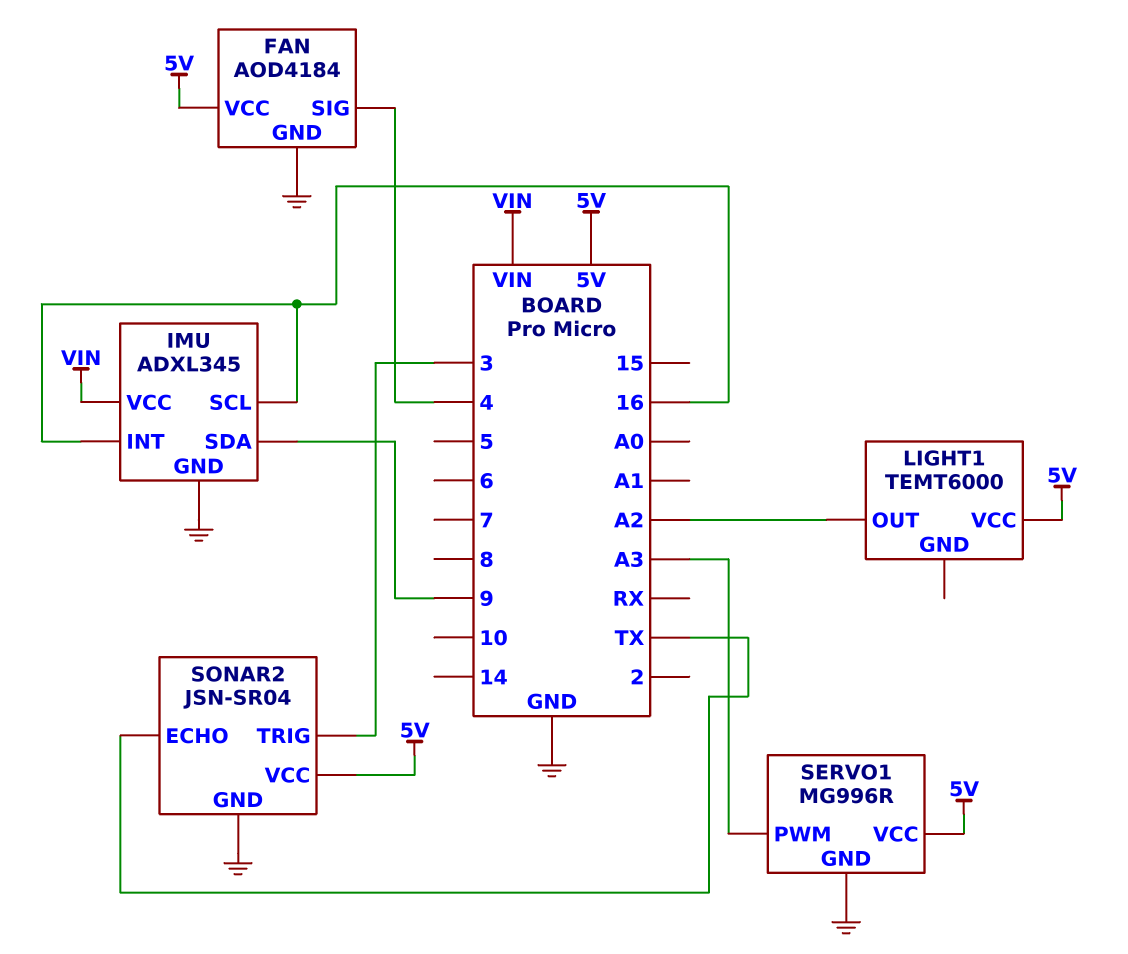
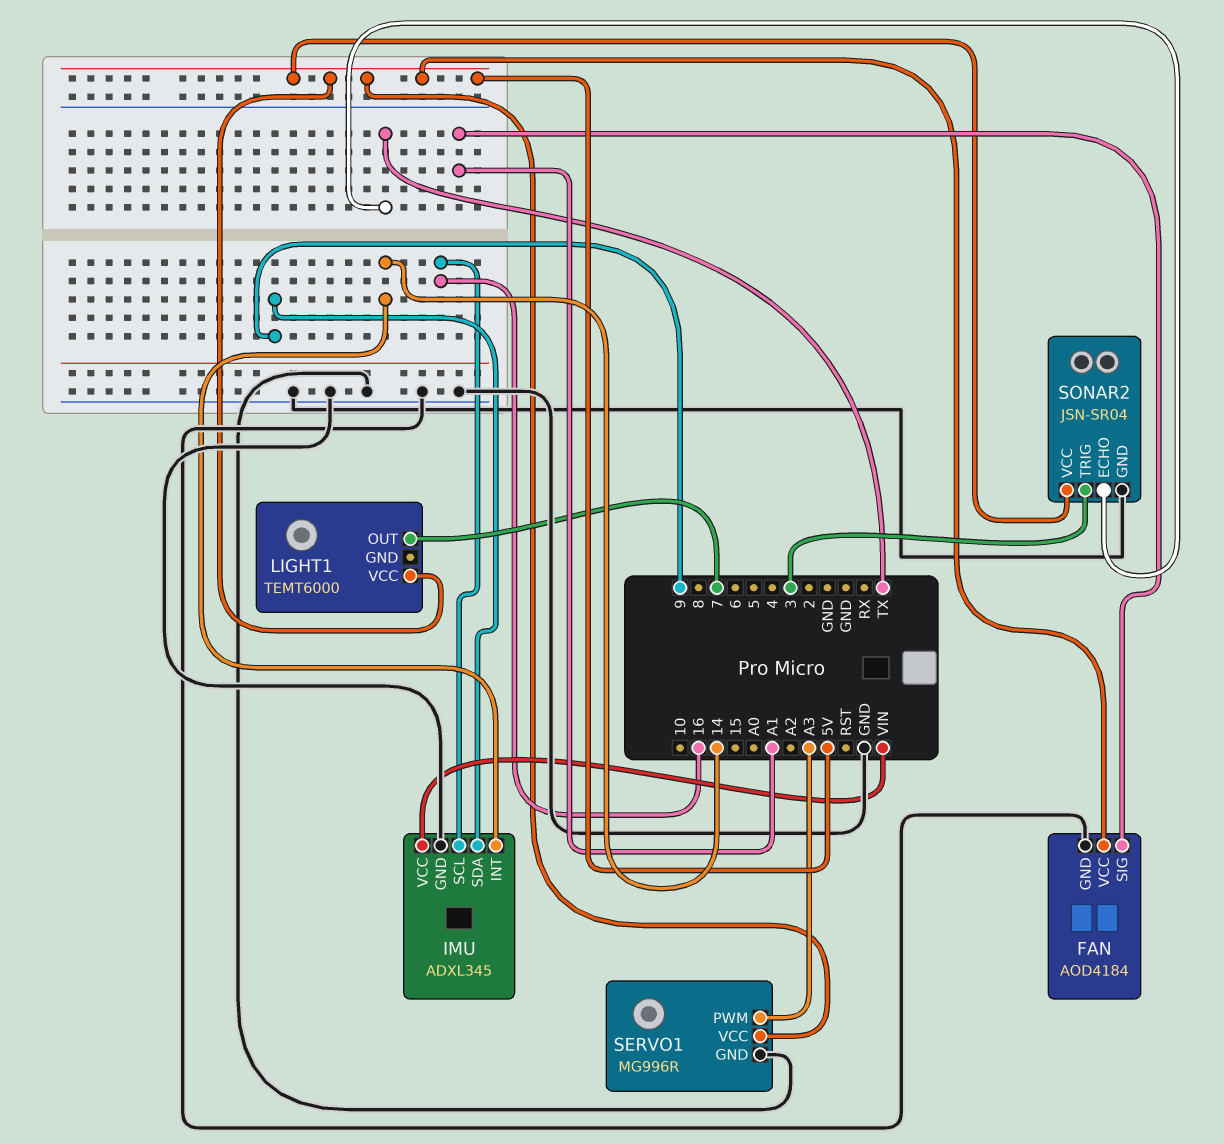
FAN pin SIG: 4 -> A1
IMU pin INT: 16 -> 14
LIGHT1 pin OUT: A2 -> 7

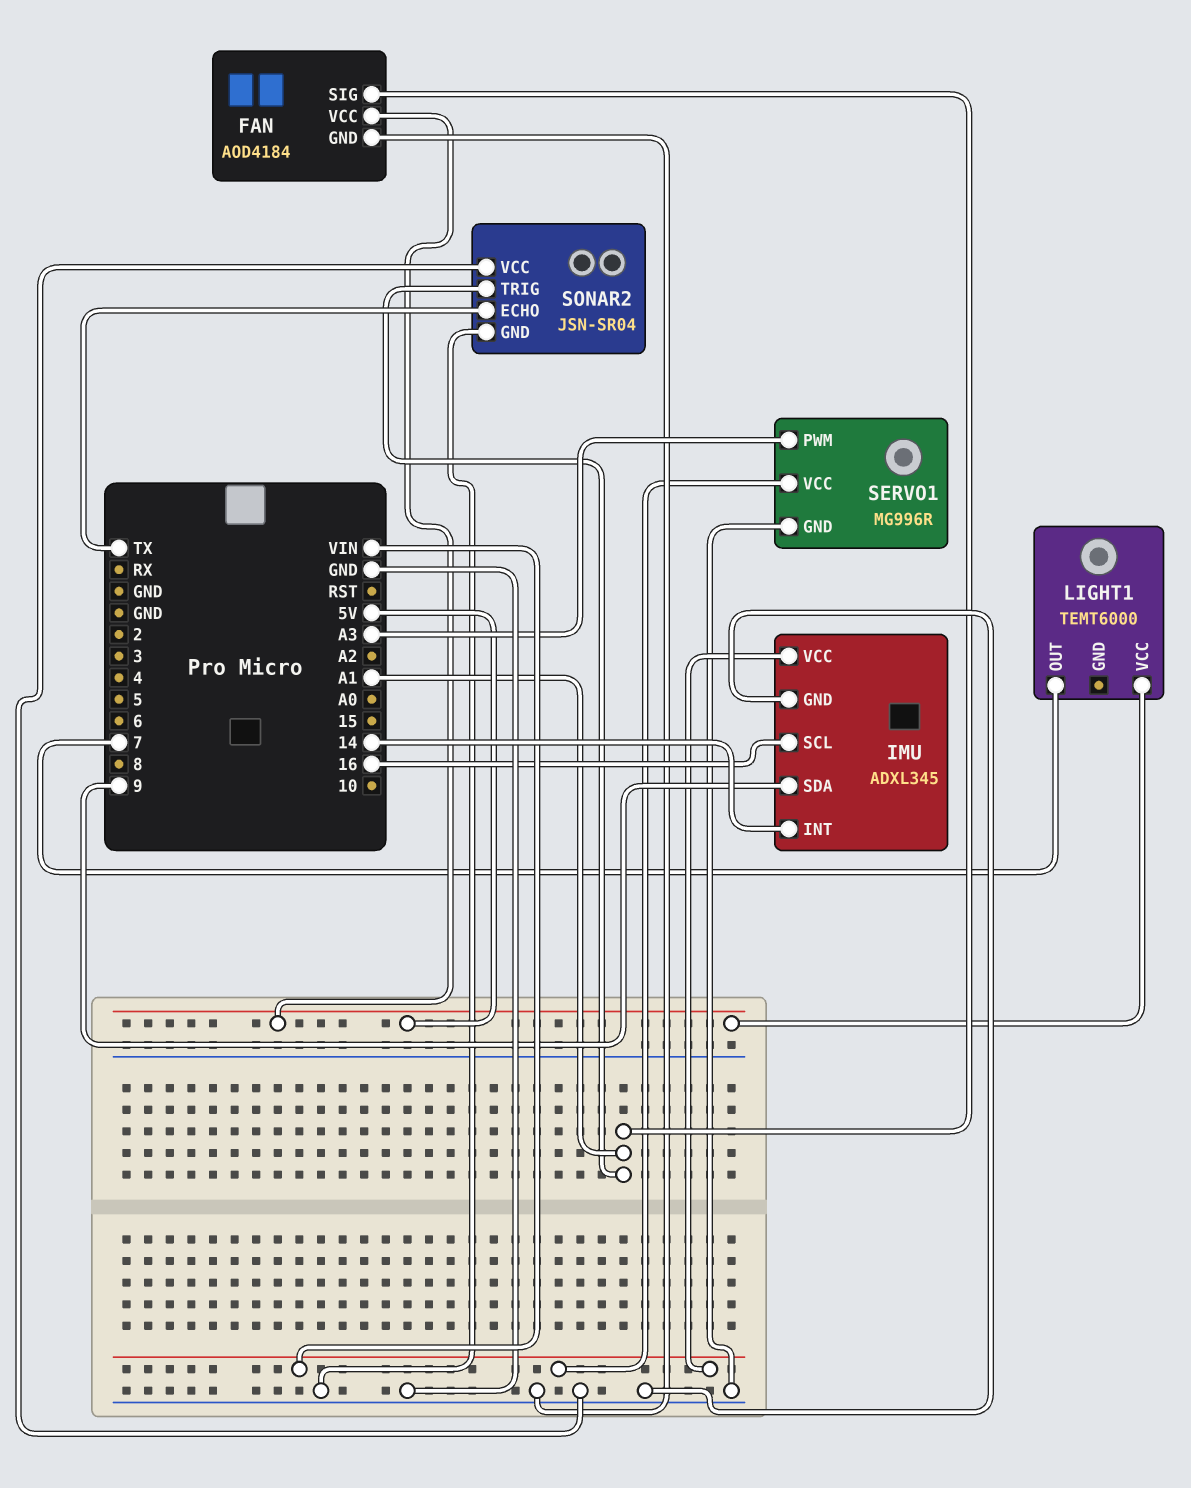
SERVO1 pin VCC: 5V -> VIN
SONAR2 pin TRIG: 3 -> A1
SONAR2 pin VCC: 5V -> GND

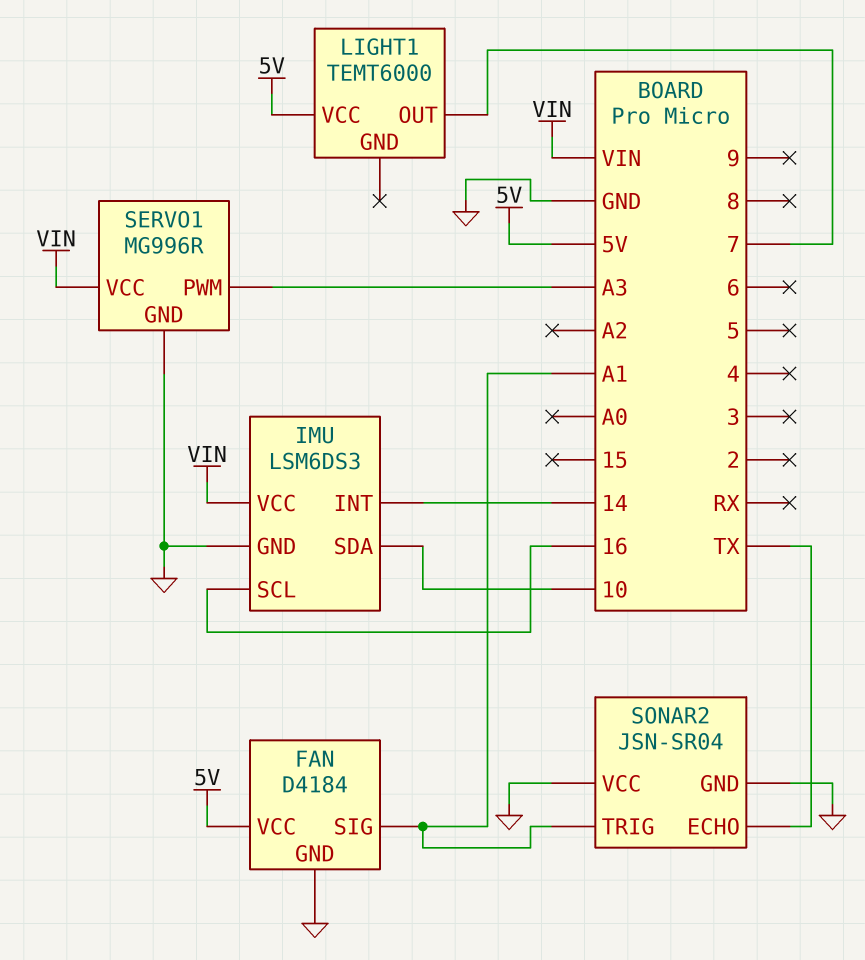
FAN: AOD4184 -> D4184
IMU: ADXL345 -> LSM6DS3
IMU pin SDA: 9 -> 10

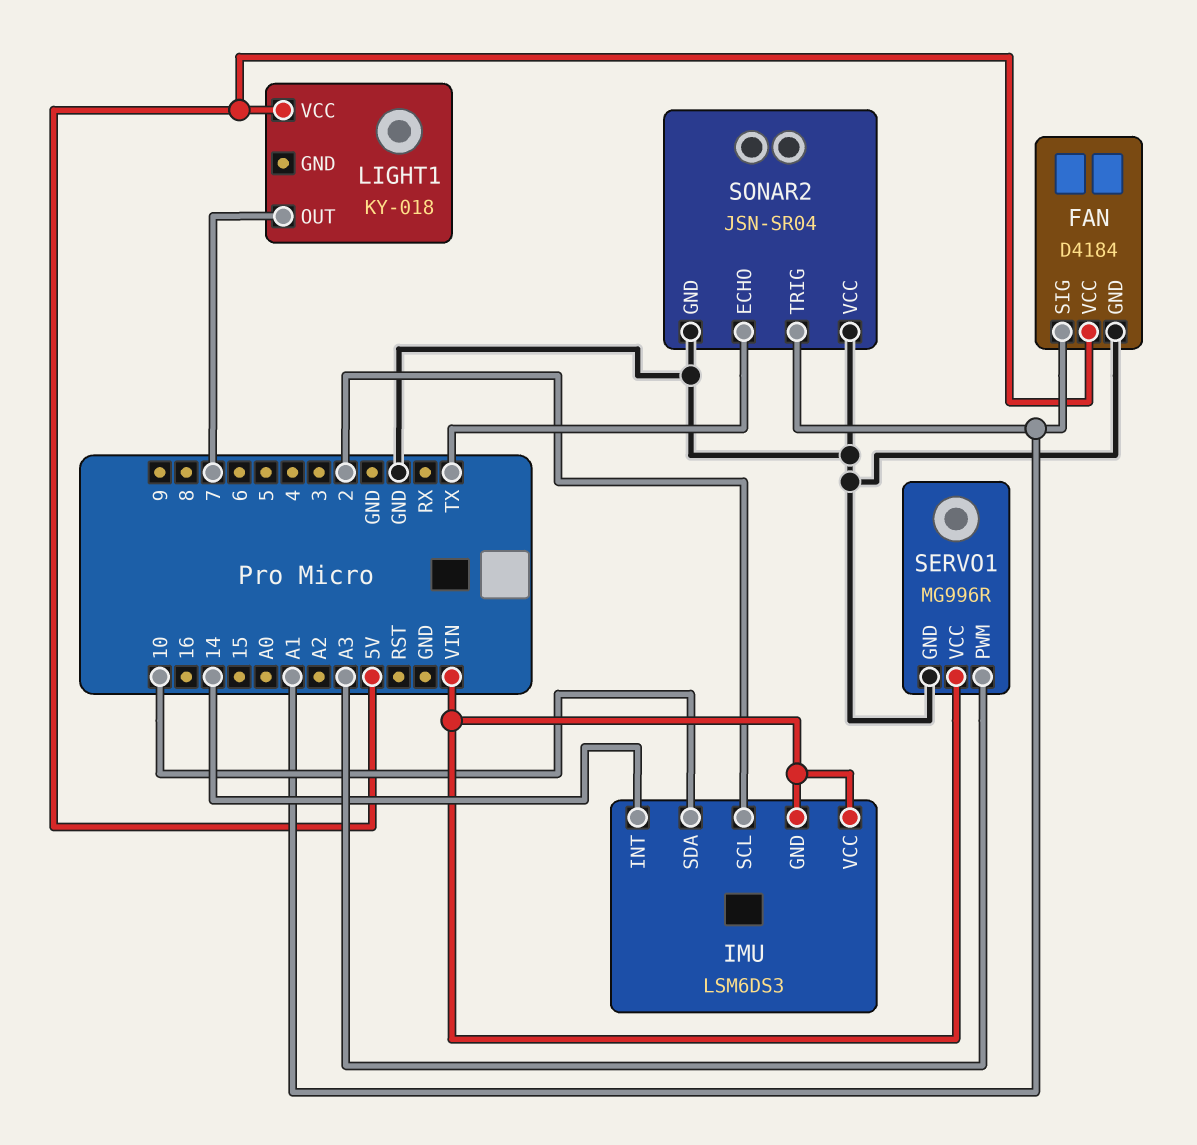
IMU pin GND: GND -> VIN
IMU pin SCL: 16 -> 2
LIGHT1: TEMT6000 -> KY-018

